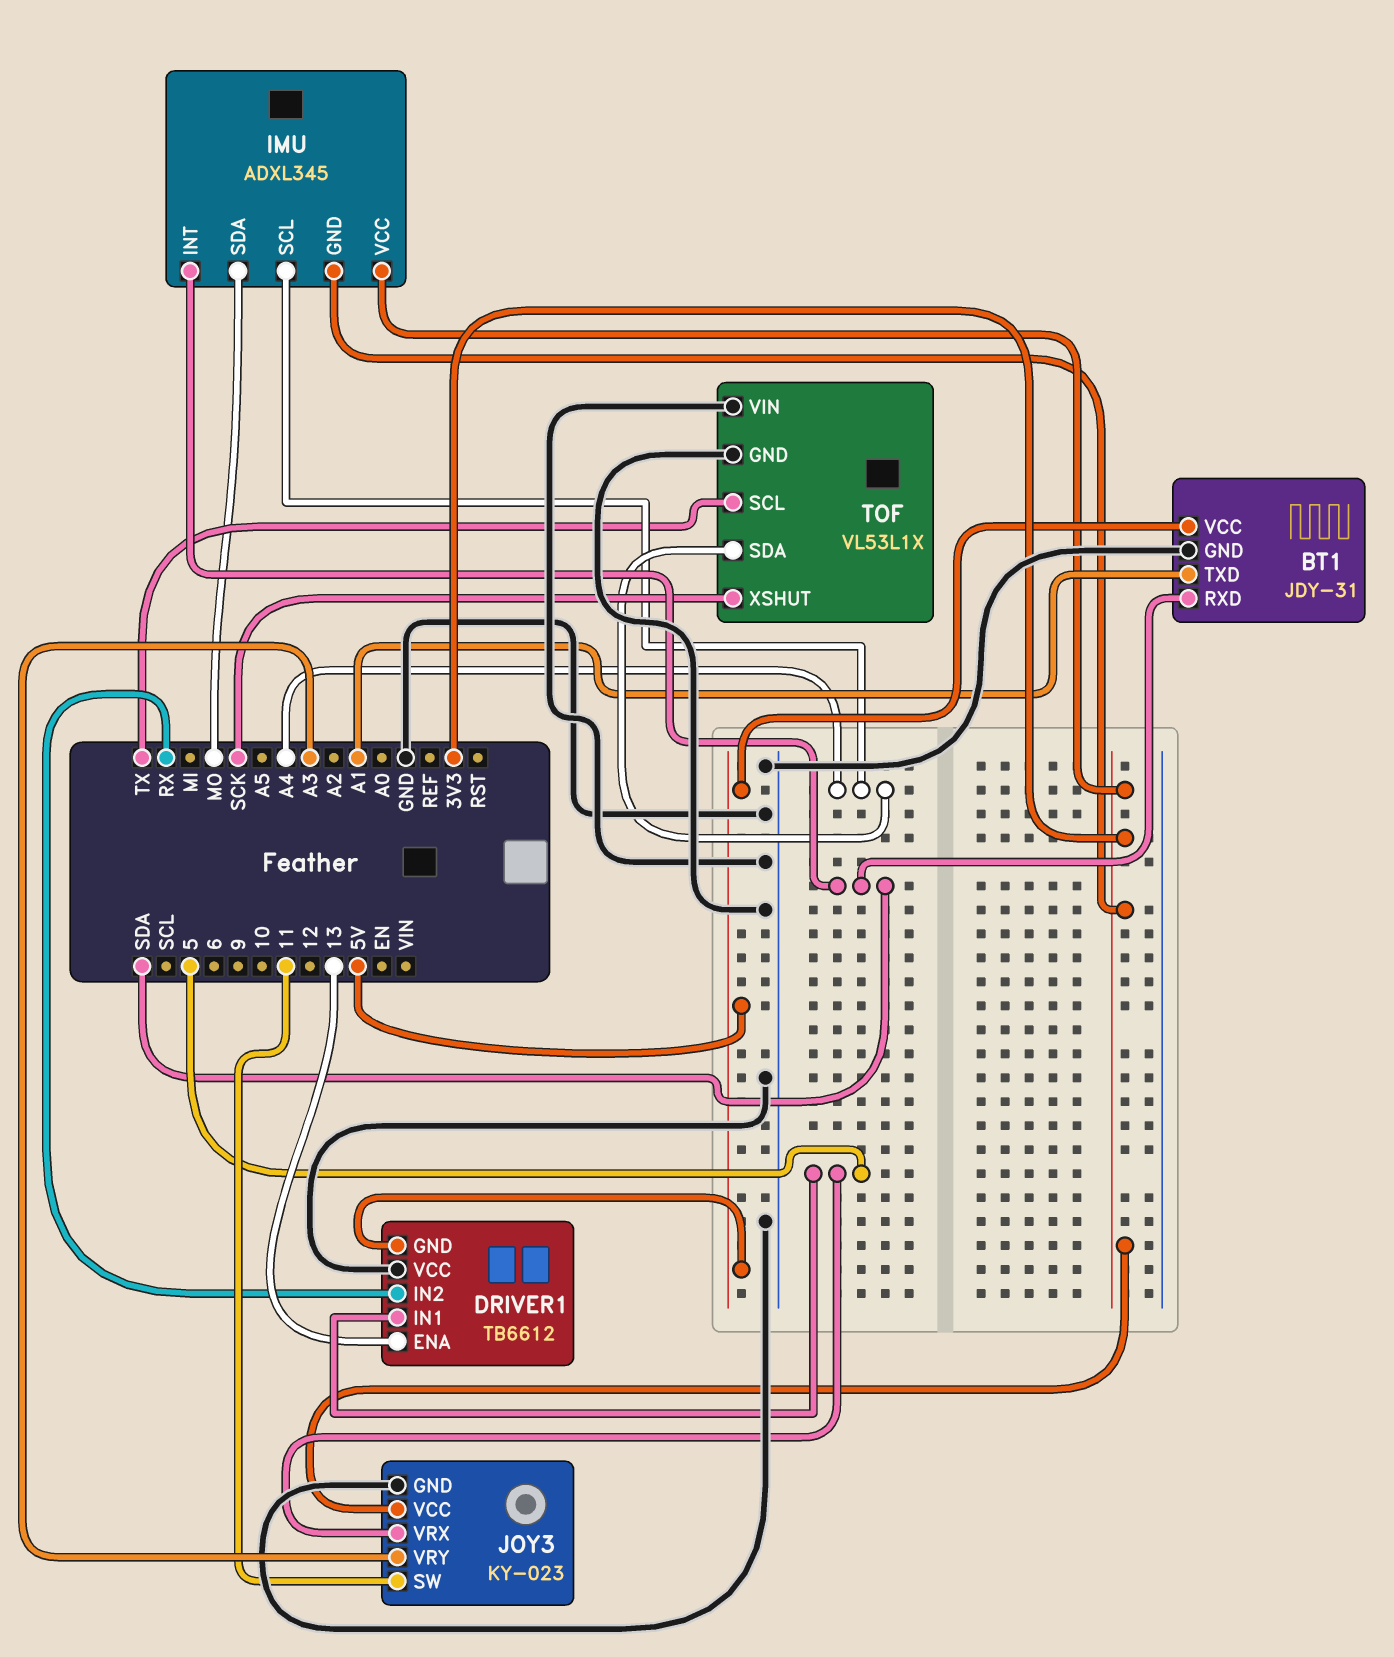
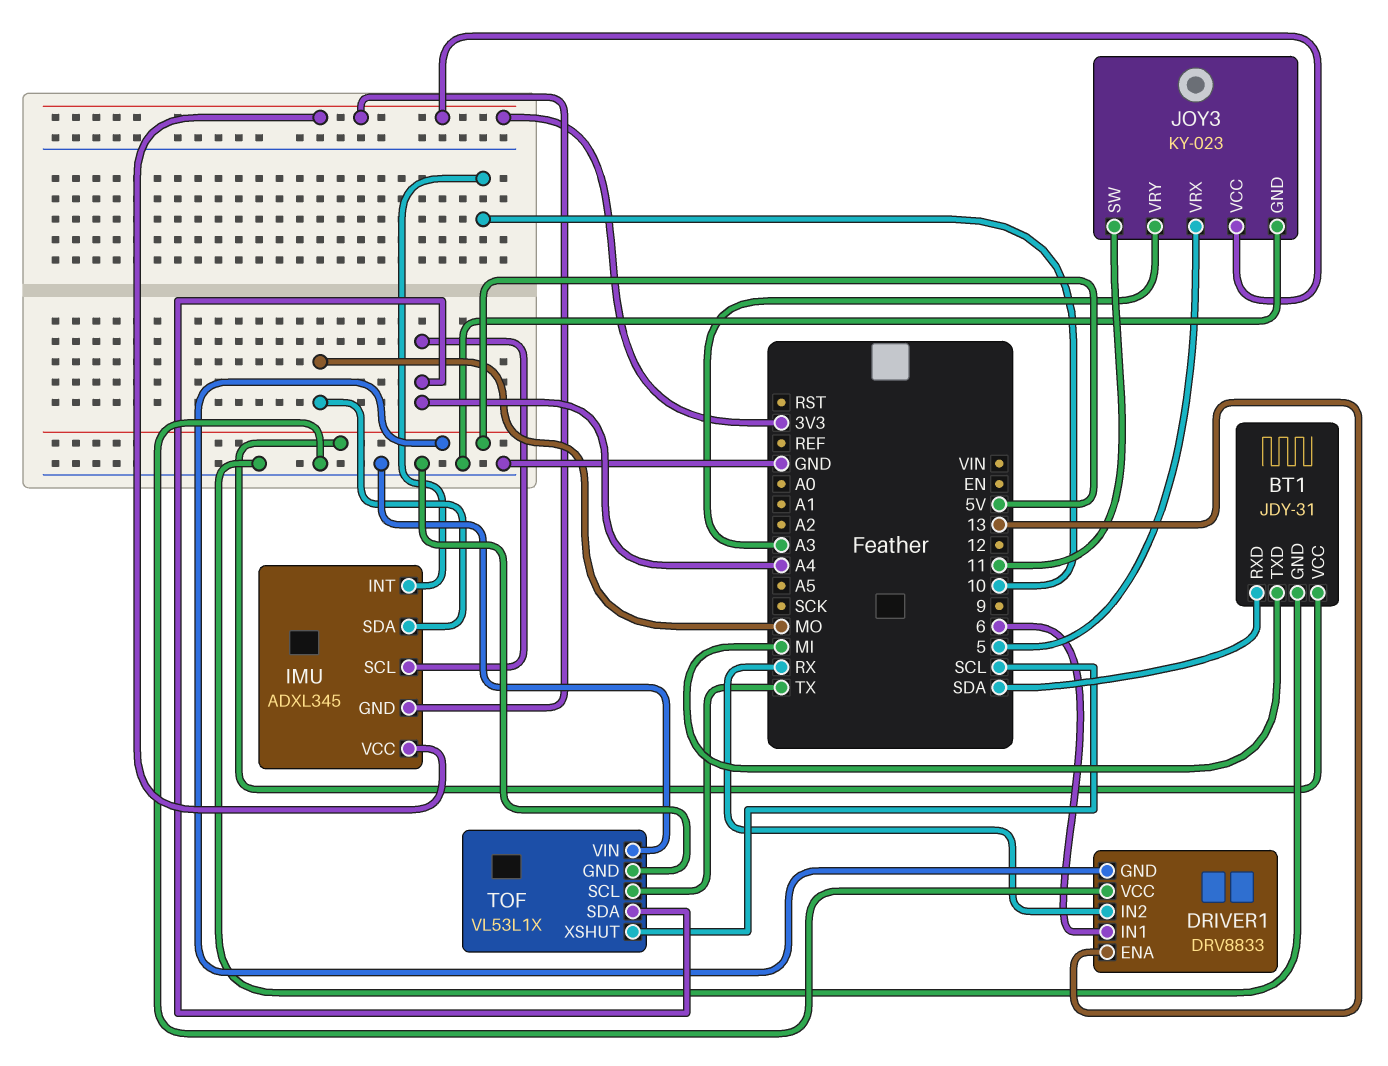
BT1 pin TXD: A1 -> MI
DRIVER1: TB6612 -> DRV8833
DRIVER1 pin IN1: 5 -> 6
IMU pin INT: SDA -> 10
TOF pin XSHUT: SCK -> SCL

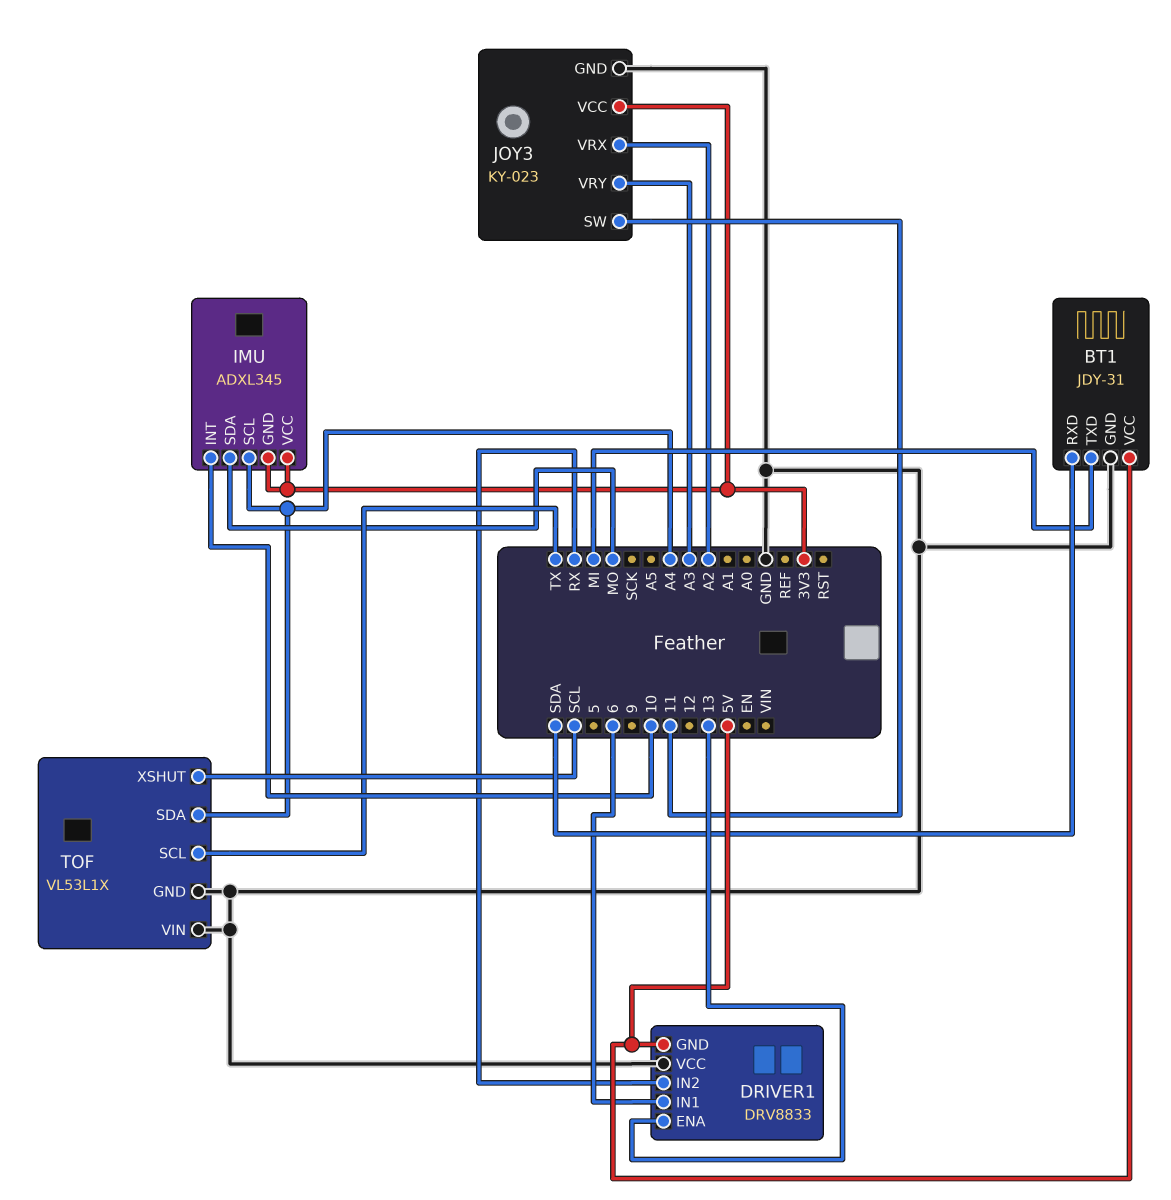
JOY3 pin VRX: 5 -> A2

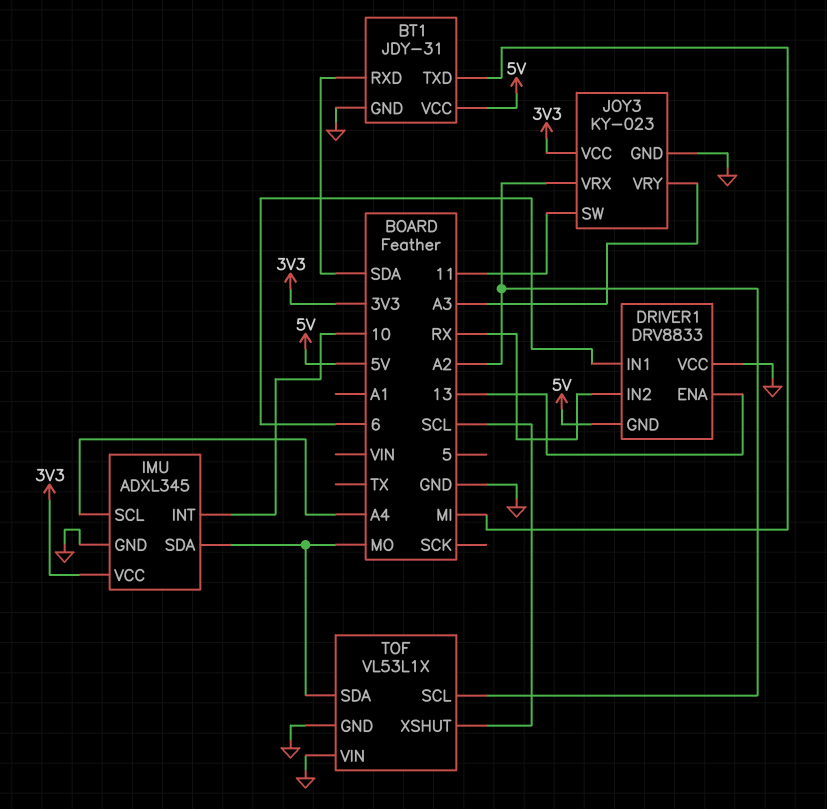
IMU pin GND: 3V3 -> GND
TOF pin SCL: TX -> A2
TOF pin SDA: A4 -> MO

